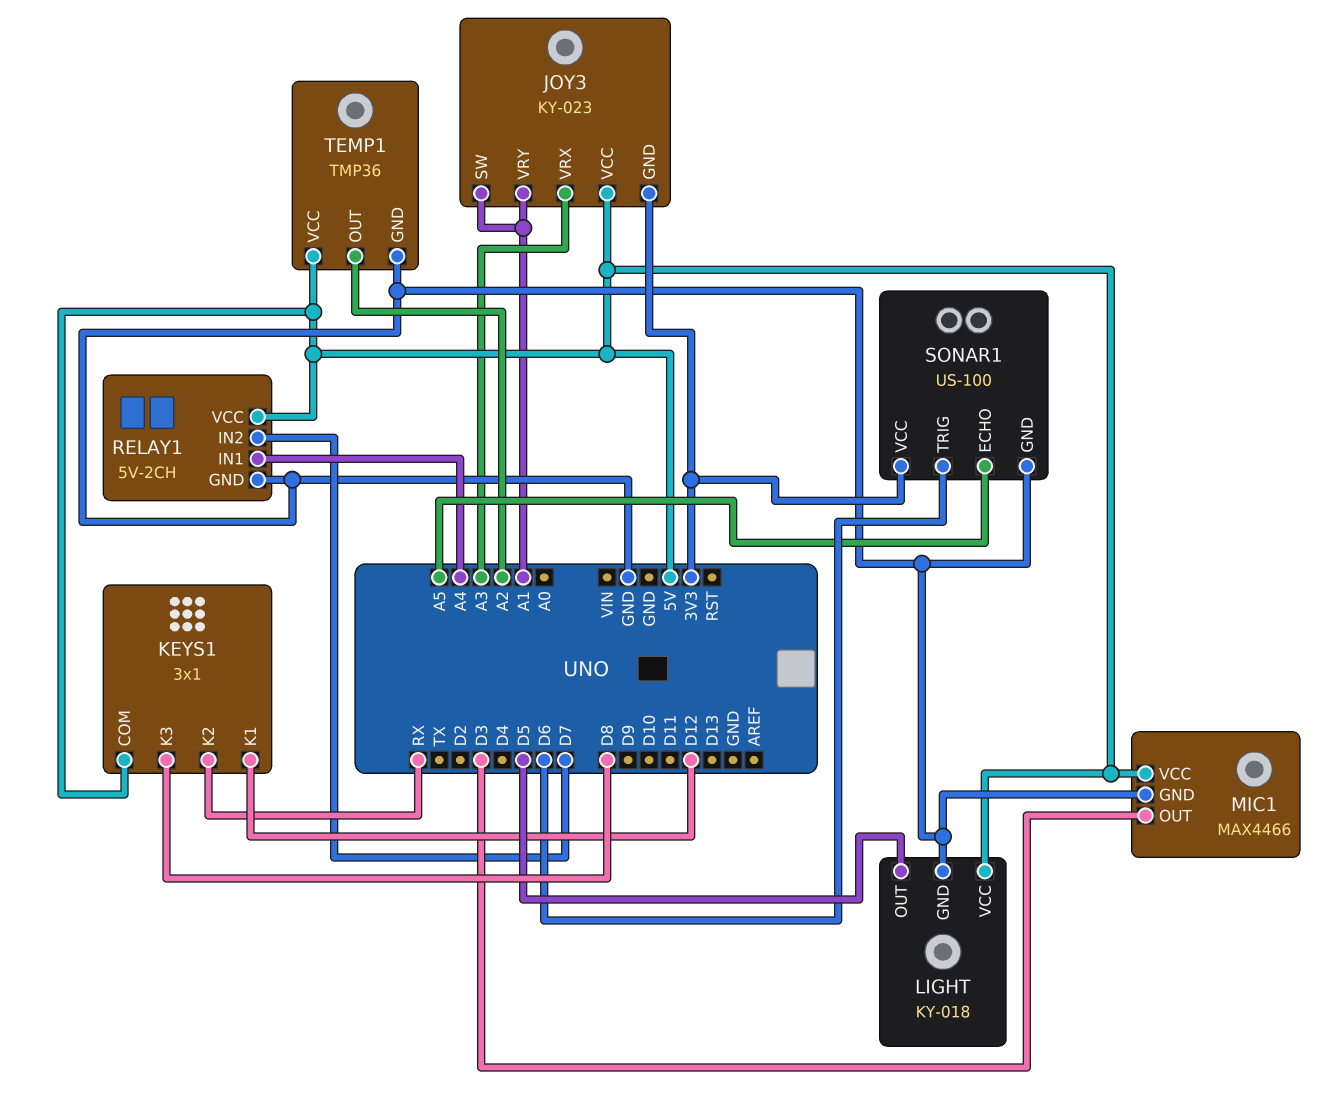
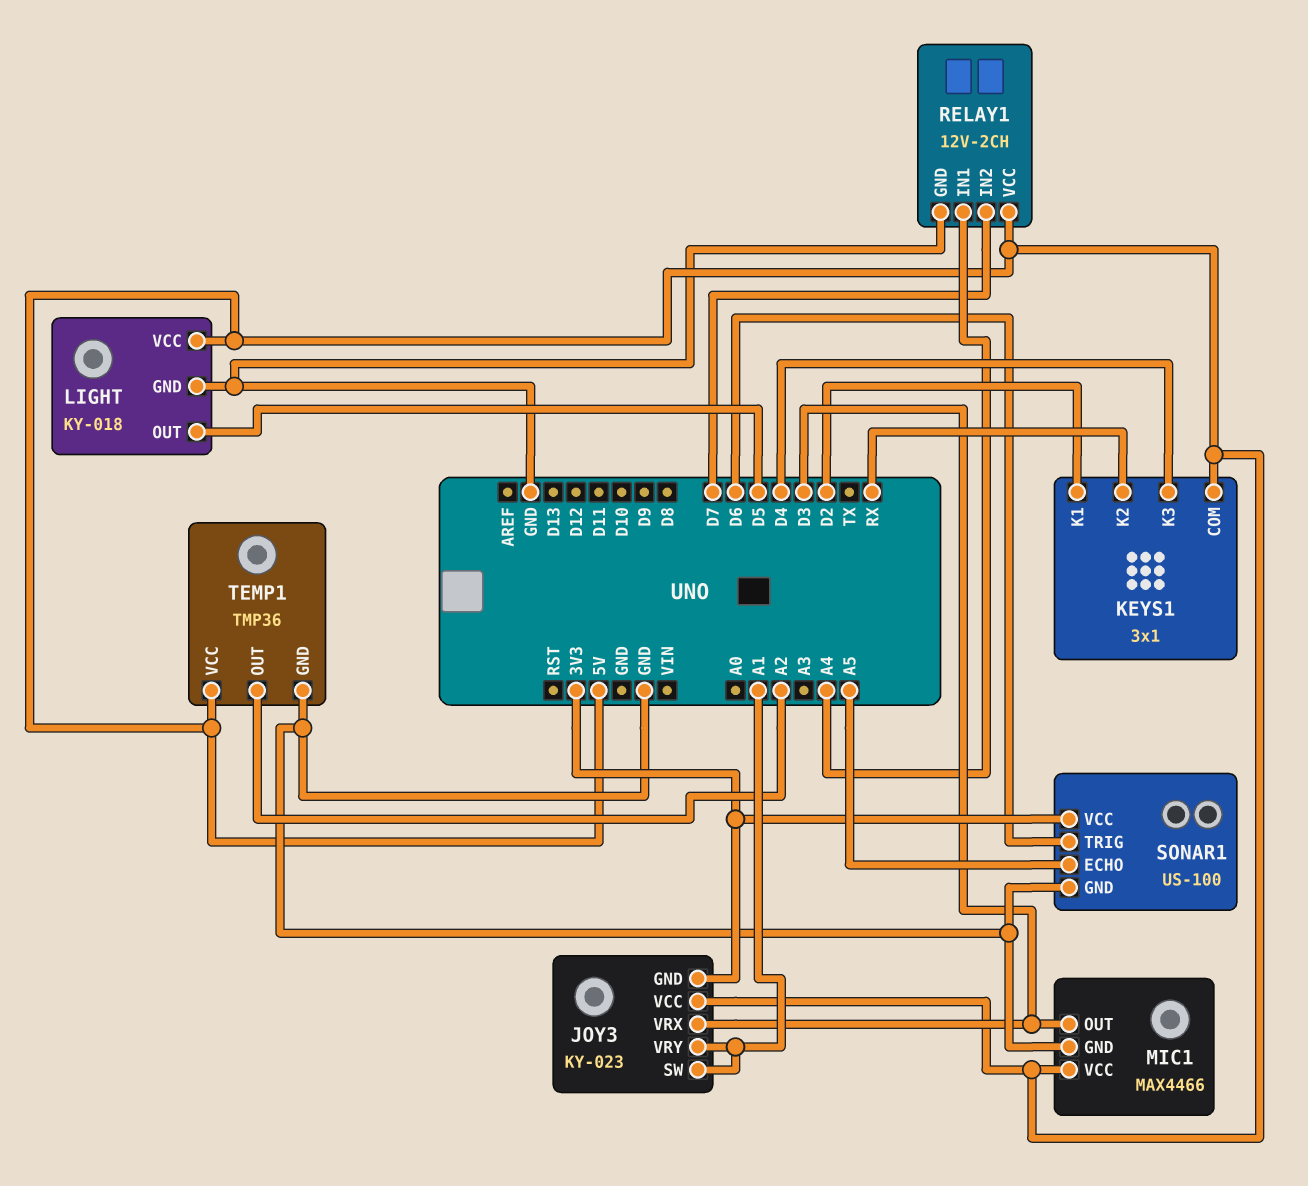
JOY3 pin VRX: A3 -> D3
KEYS1 pin K1: D12 -> D2
KEYS1 pin K3: D8 -> D4
RELAY1: 5V-2CH -> 12V-2CH

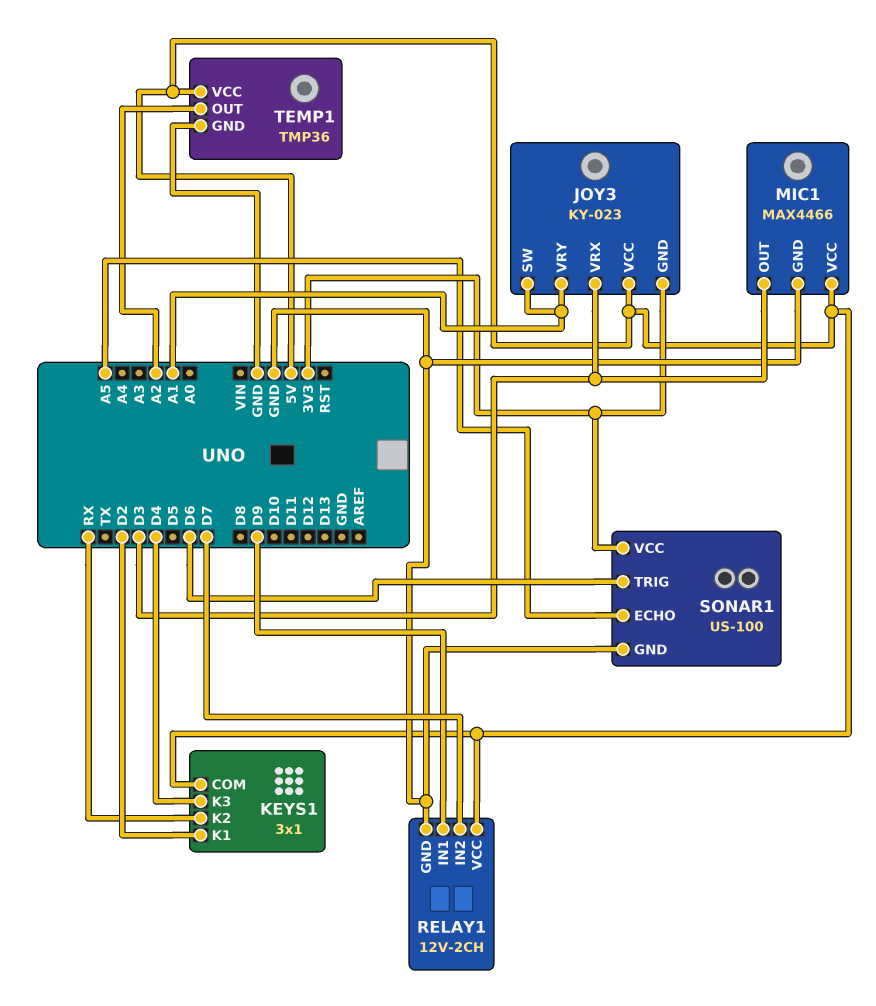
LIGHT: KY-018 -> none
LIGHT pin GND: GND -> none
LIGHT pin OUT: D5 -> none
LIGHT pin VCC: 5V -> none
RELAY1 pin IN1: A4 -> D9

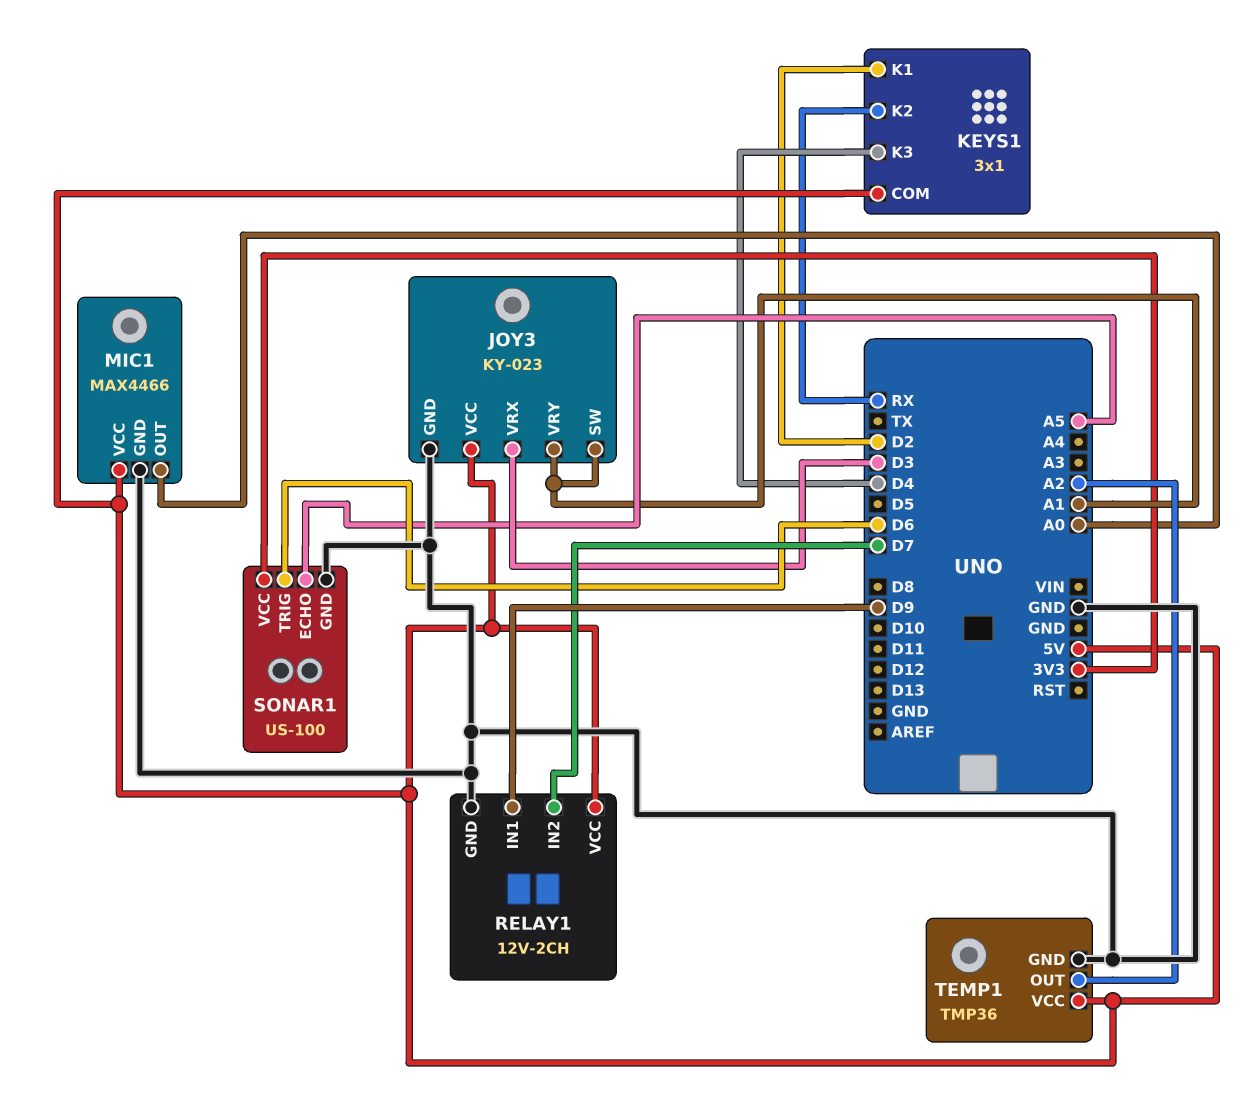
JOY3 pin GND: 3V3 -> GND
MIC1 pin OUT: D3 -> A0

